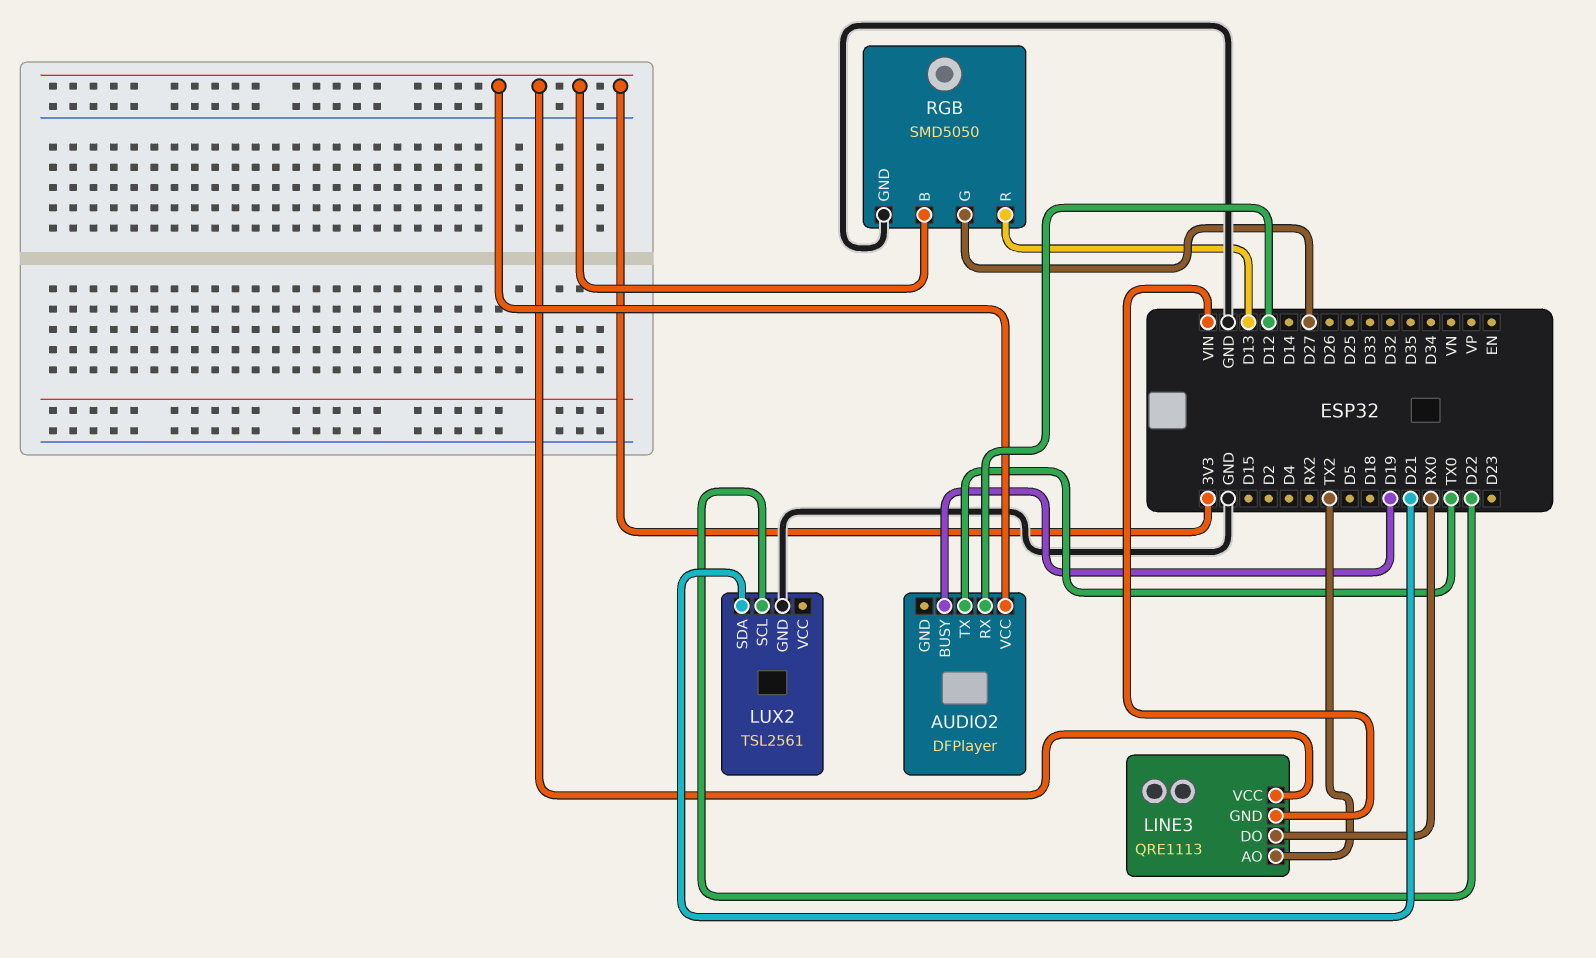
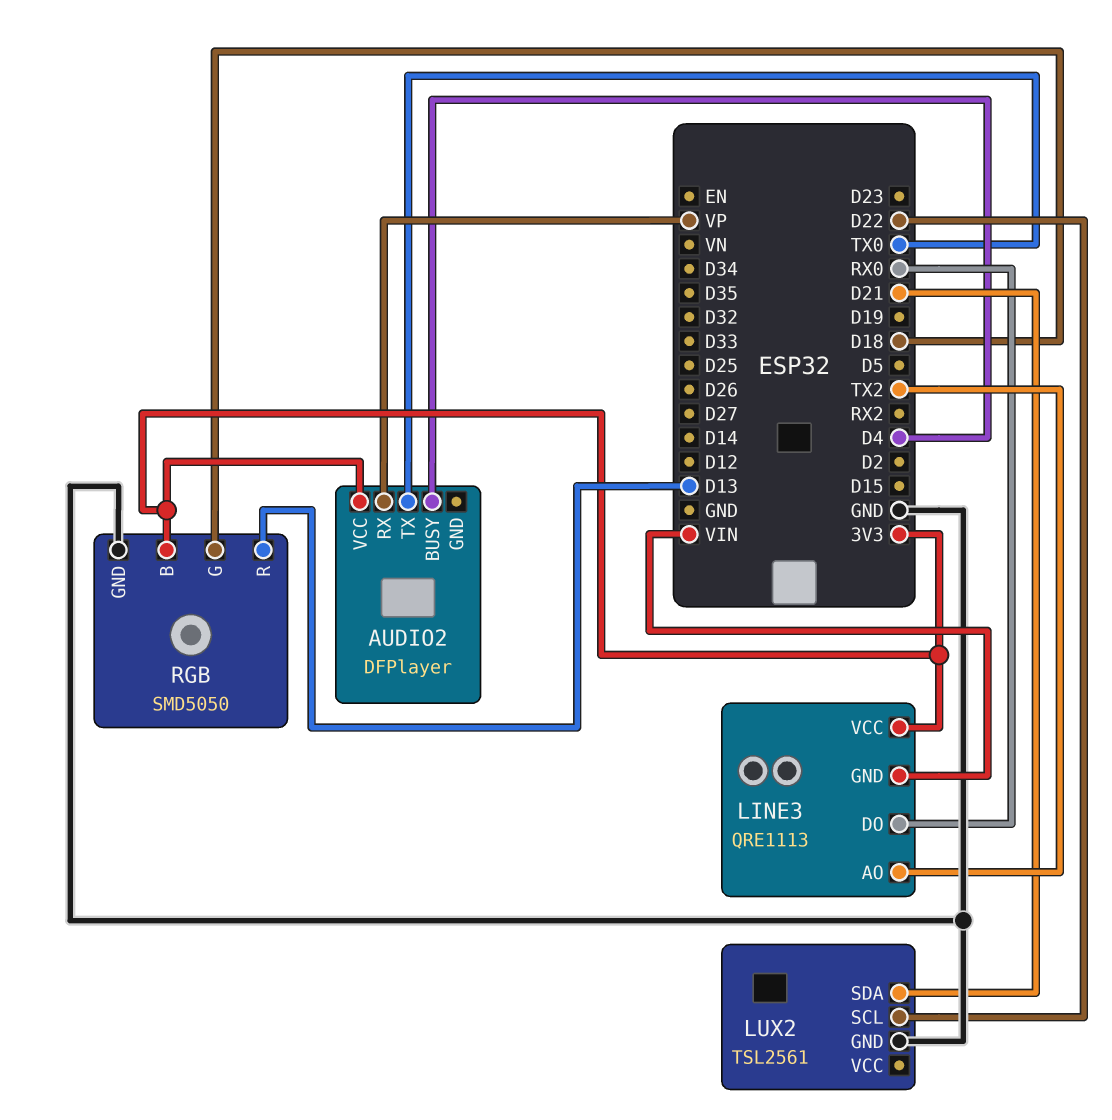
AUDIO2 pin BUSY: D19 -> D4
AUDIO2 pin RX: D12 -> VP
RGB pin G: D27 -> D18

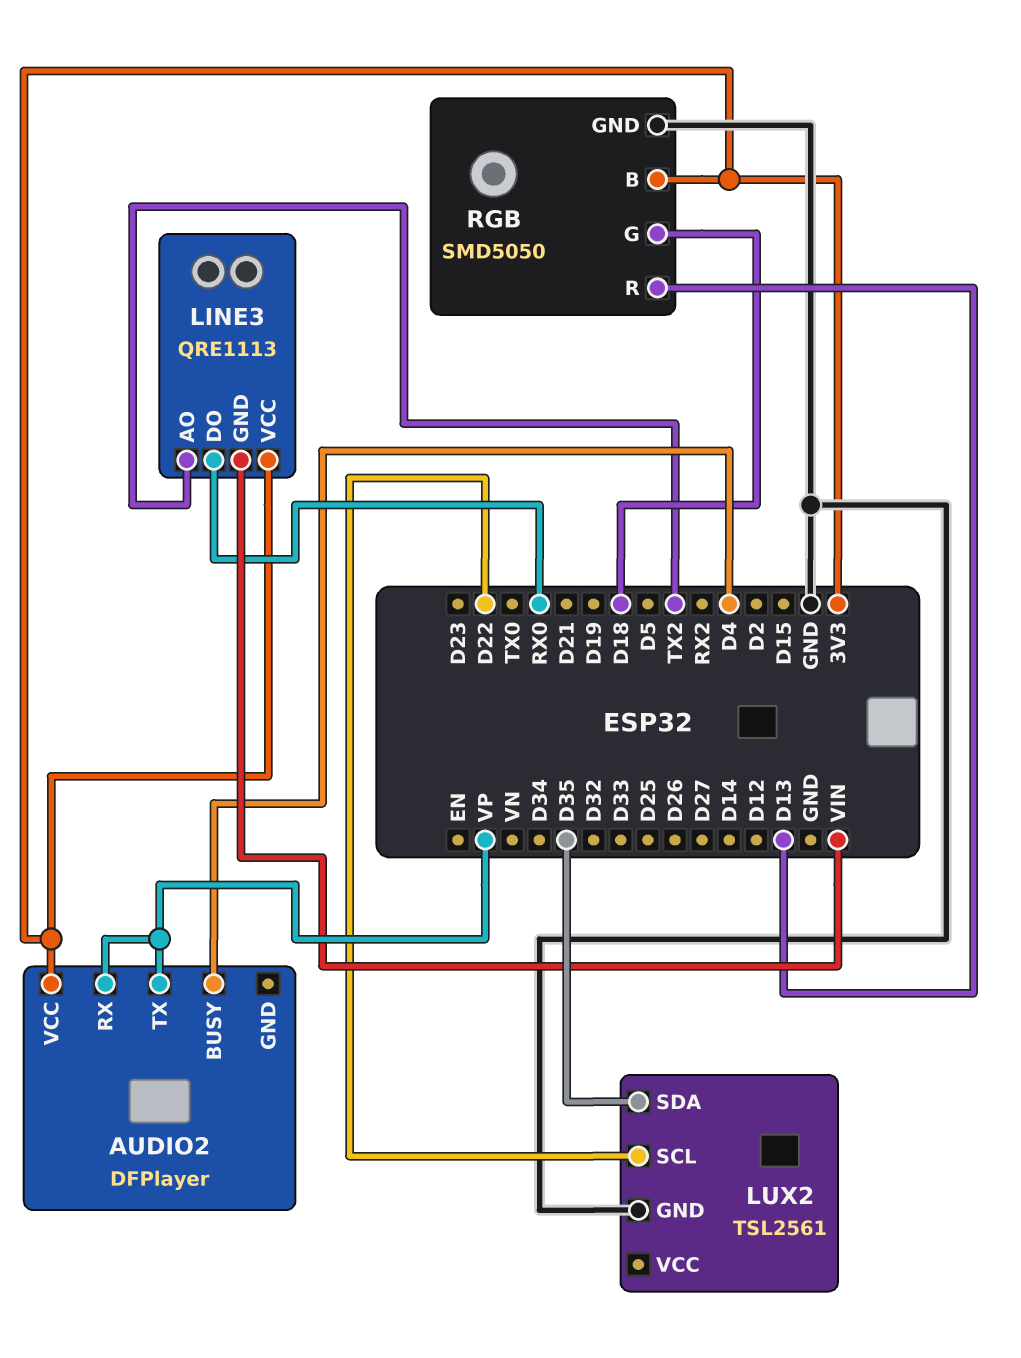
AUDIO2 pin TX: TX0 -> VP
LUX2 pin SDA: D21 -> D35

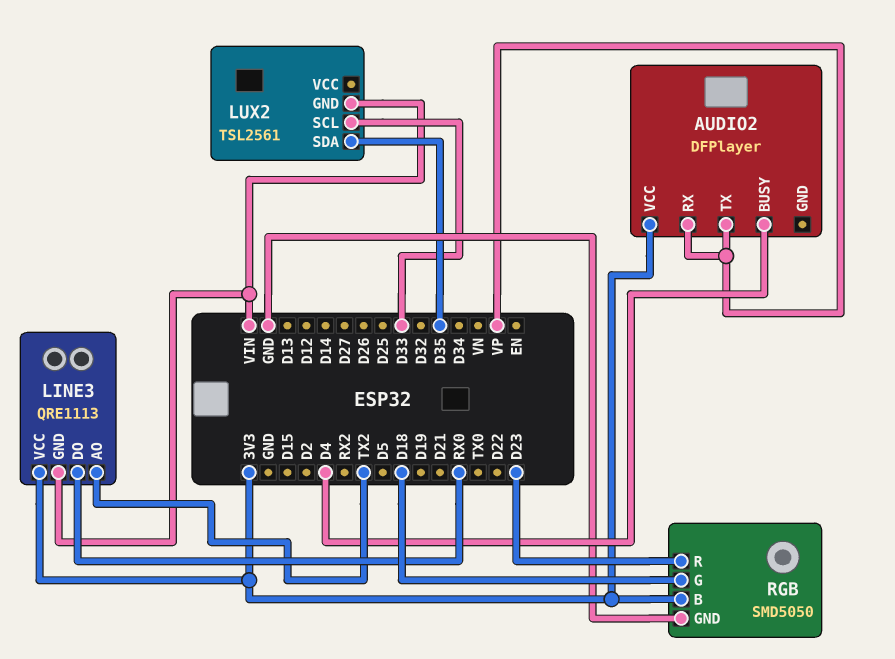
LUX2 pin GND: GND -> VIN
LUX2 pin SCL: D22 -> D33
RGB pin R: D13 -> D23

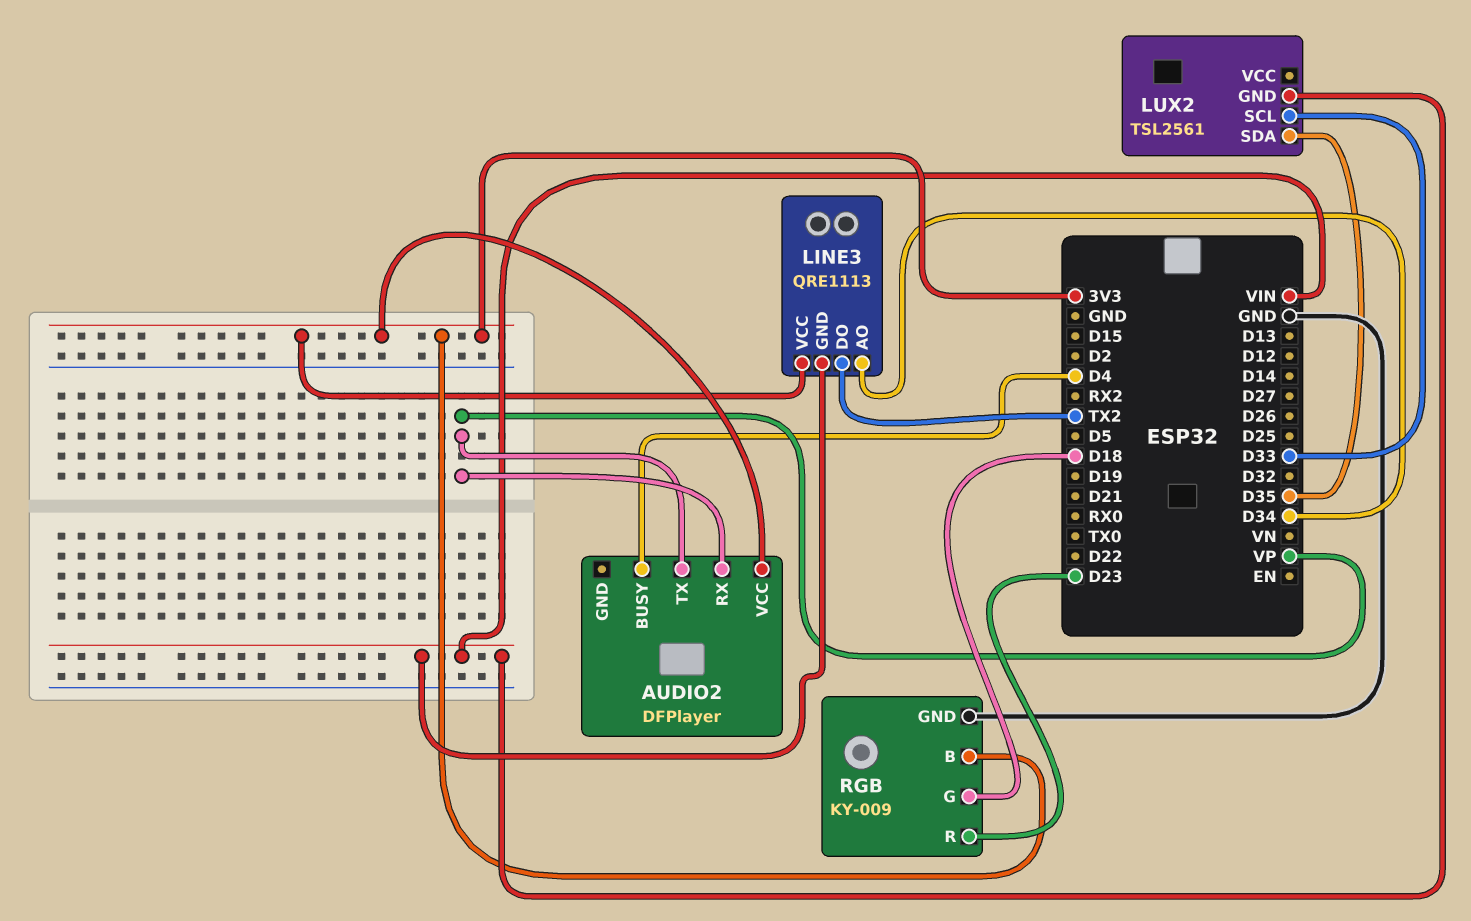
LINE3 pin AO: TX2 -> D34
LINE3 pin DO: RX0 -> TX2
RGB: SMD5050 -> KY-009

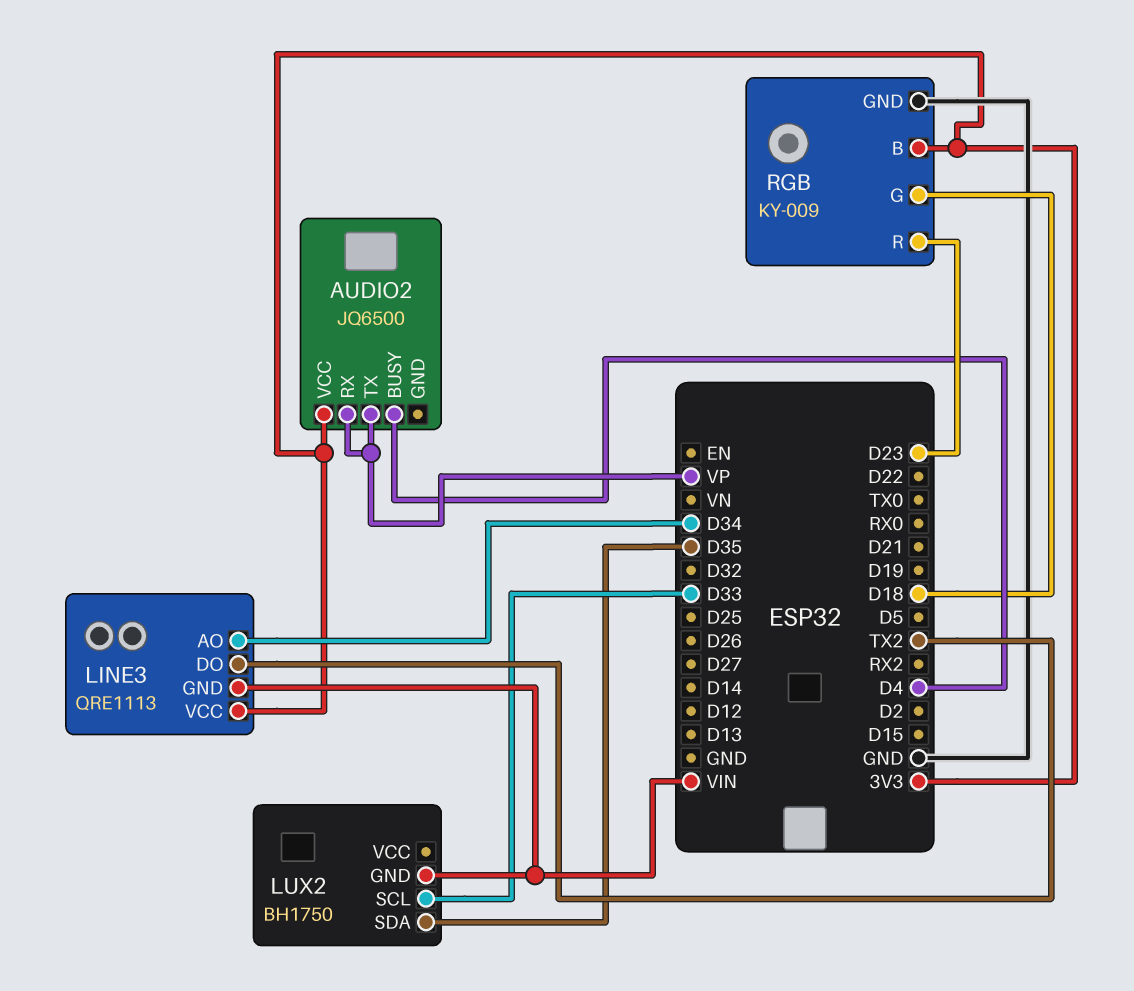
AUDIO2: DFPlayer -> JQ6500
LUX2: TSL2561 -> BH1750

